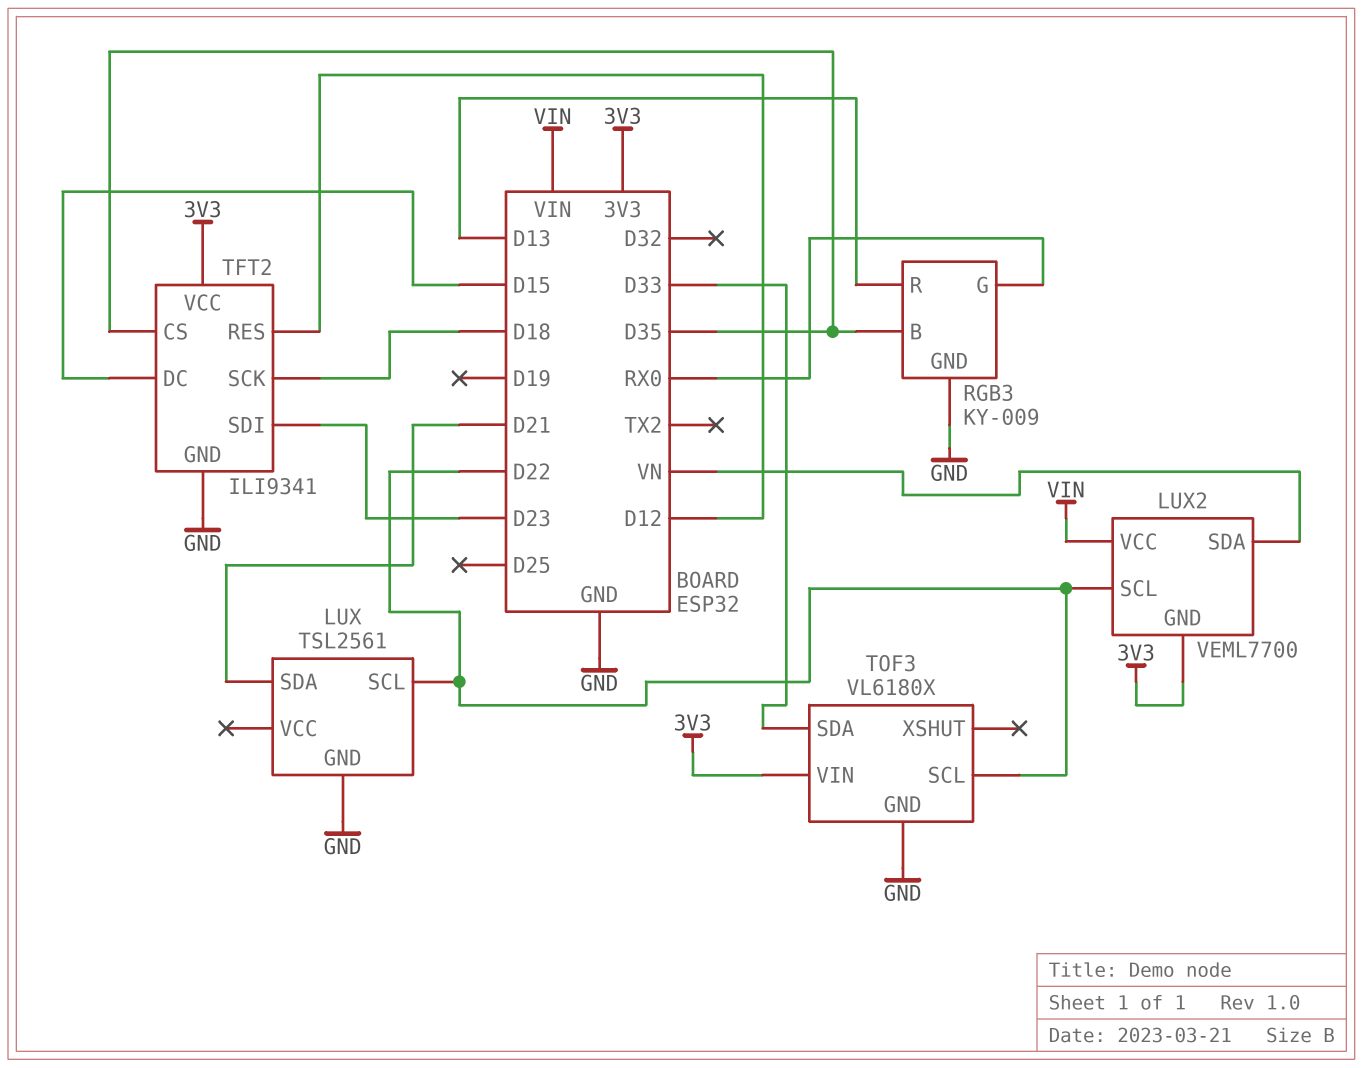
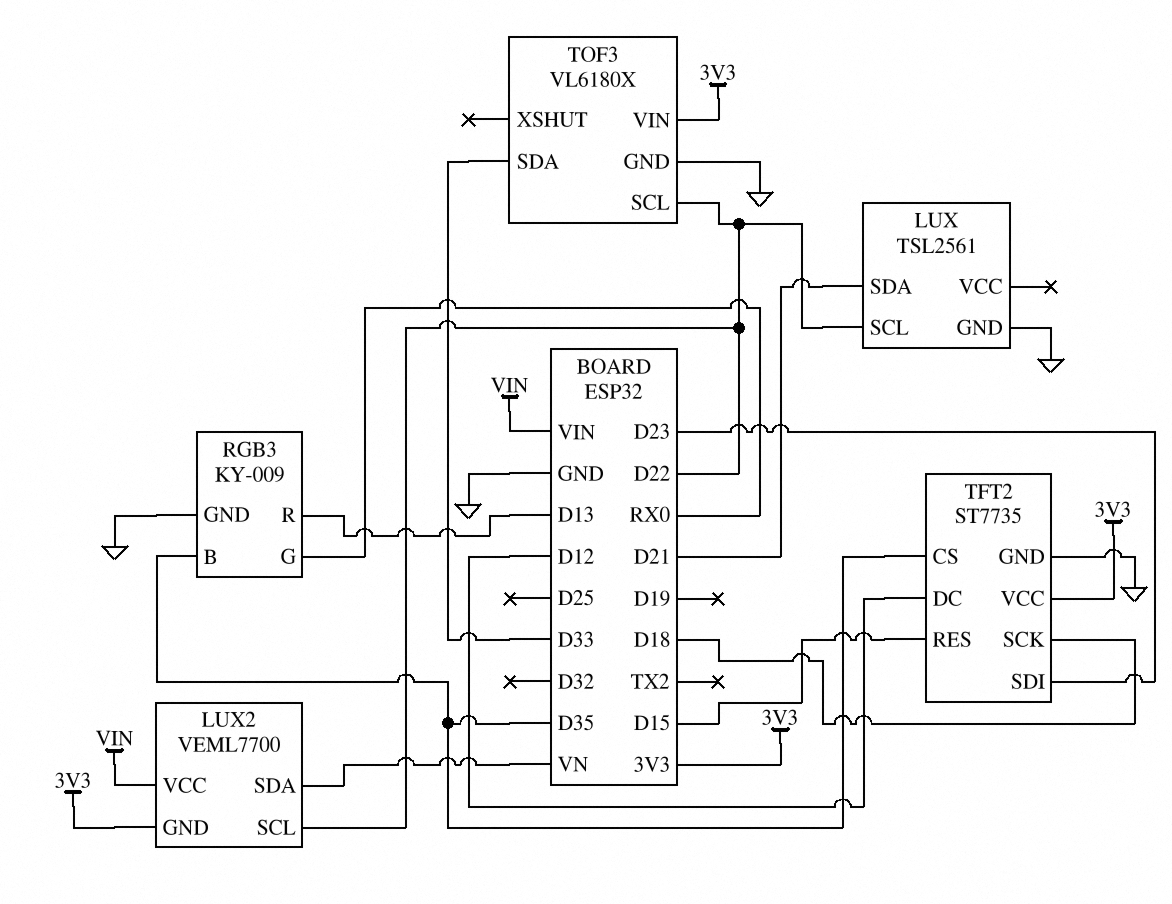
TFT2: ILI9341 -> ST7735
TFT2 pin DC: D15 -> D12
TFT2 pin RES: D12 -> D15

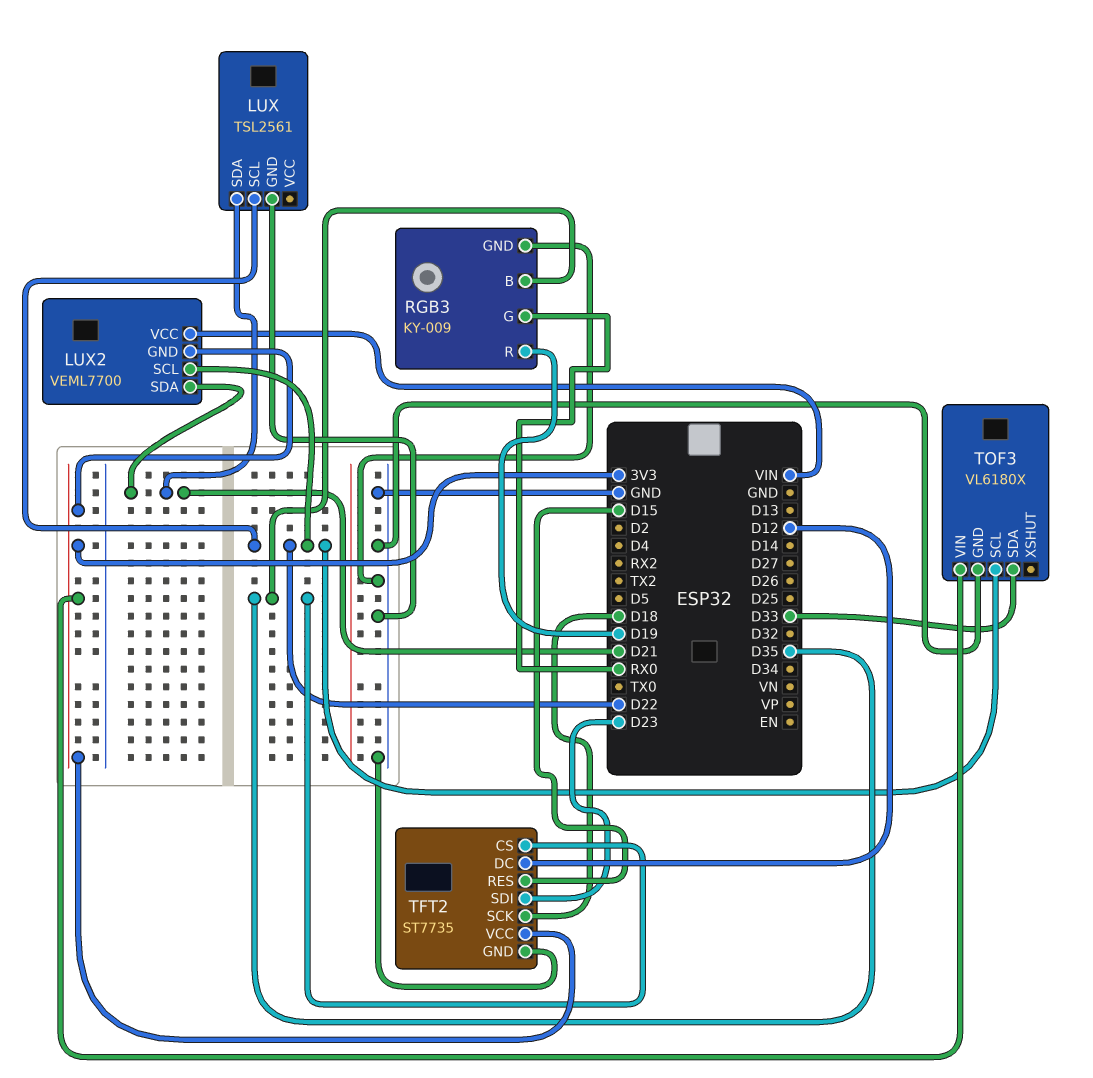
LUX2 pin SDA: VN -> D21
RGB3 pin R: D13 -> D19

